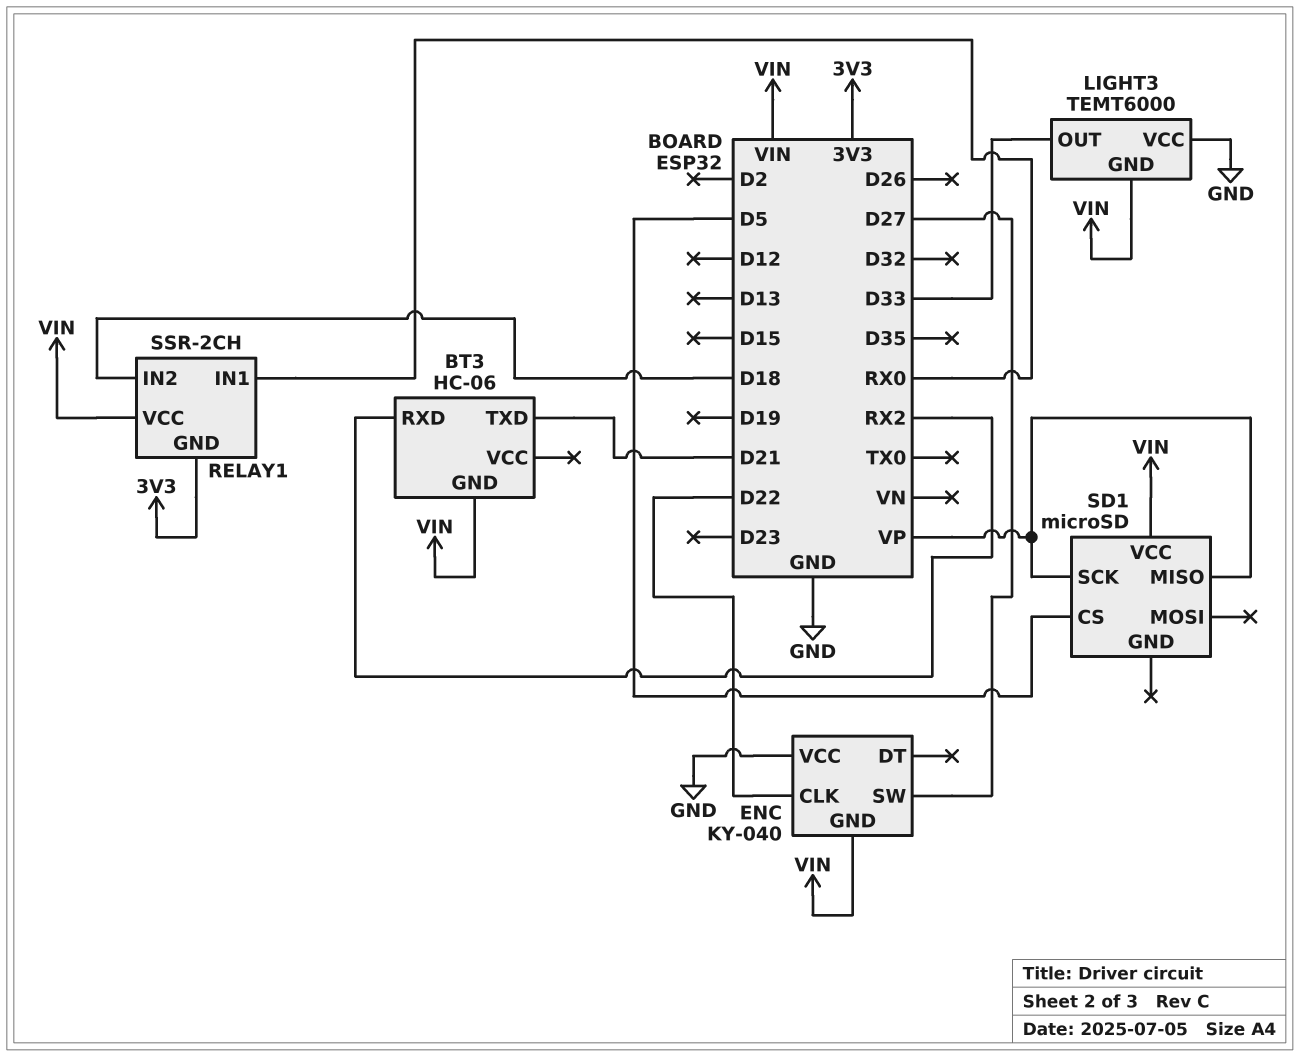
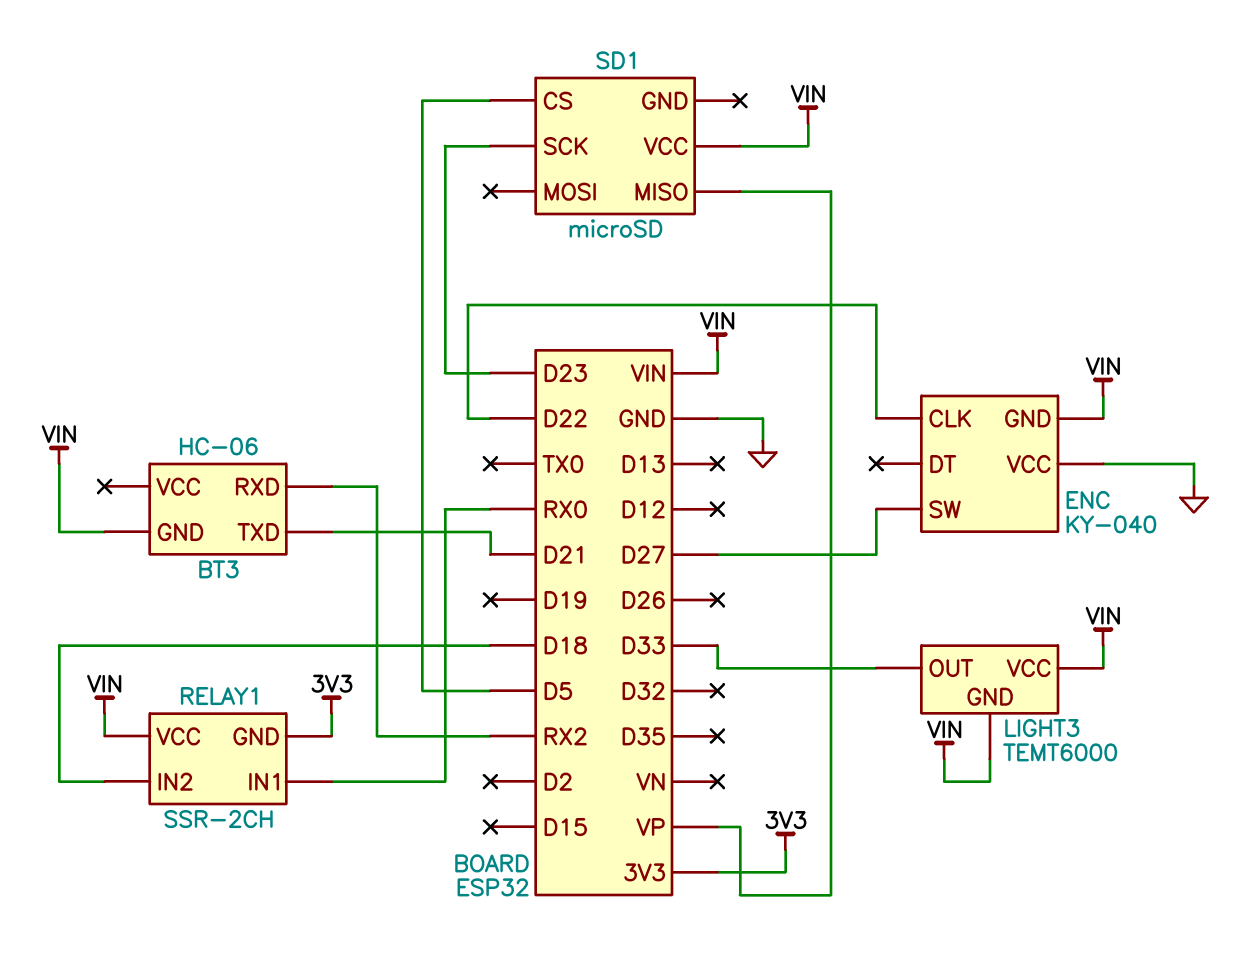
LIGHT3 pin VCC: GND -> VIN
SD1 pin SCK: VP -> D23

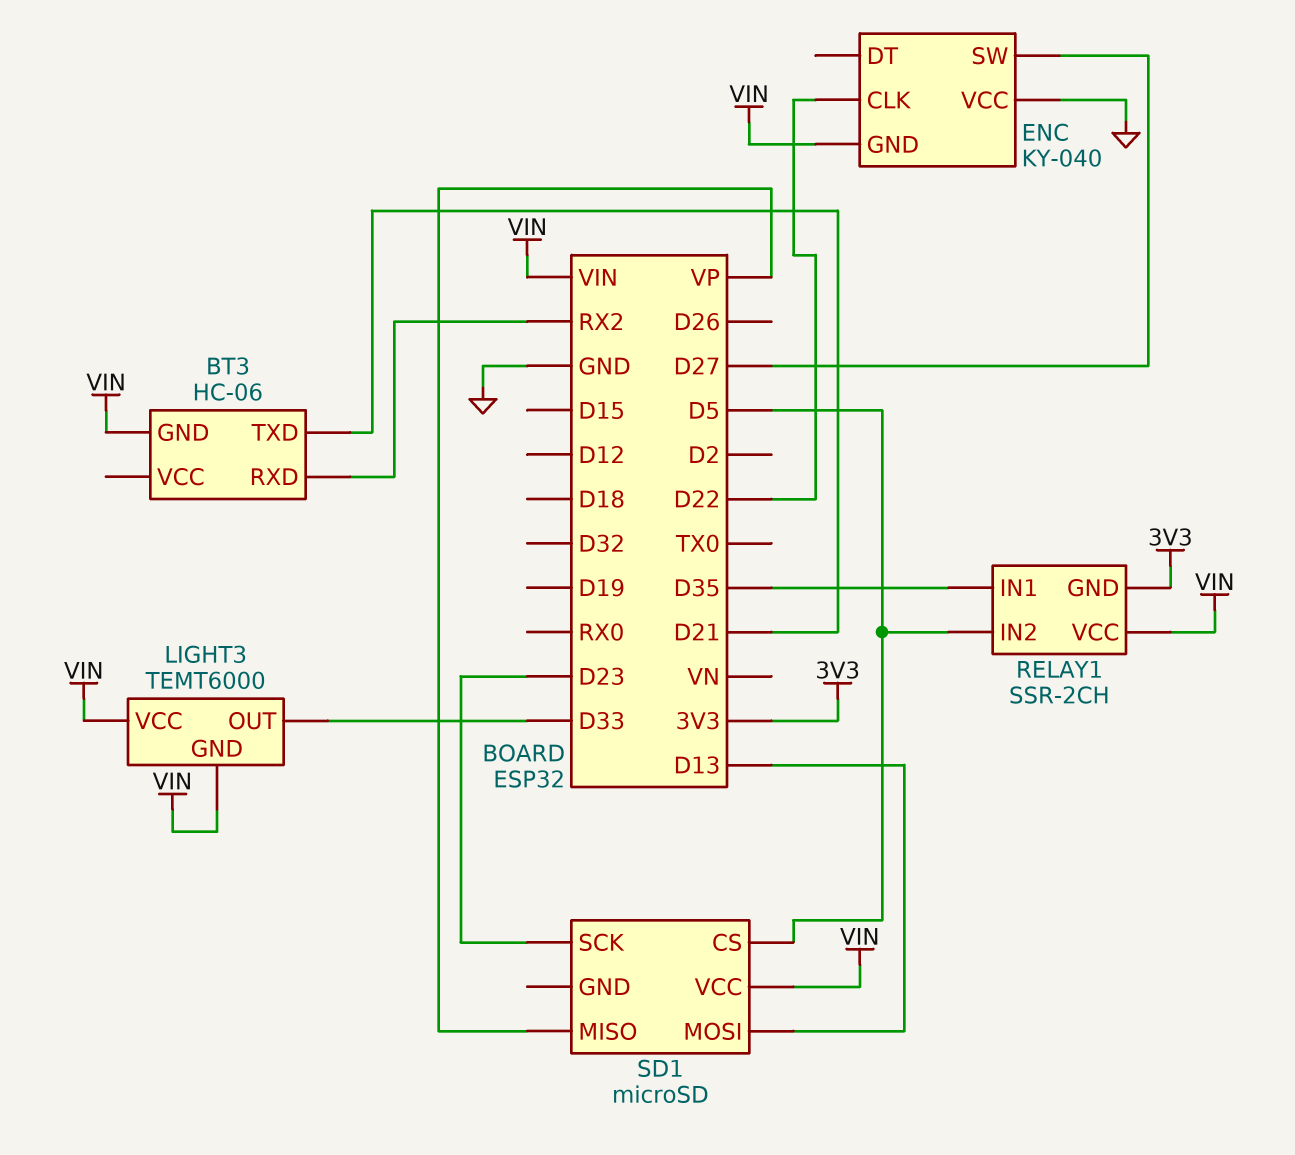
RELAY1 pin IN1: RX0 -> D35
RELAY1 pin IN2: D18 -> D5
SD1 pin MOSI: none -> D13

